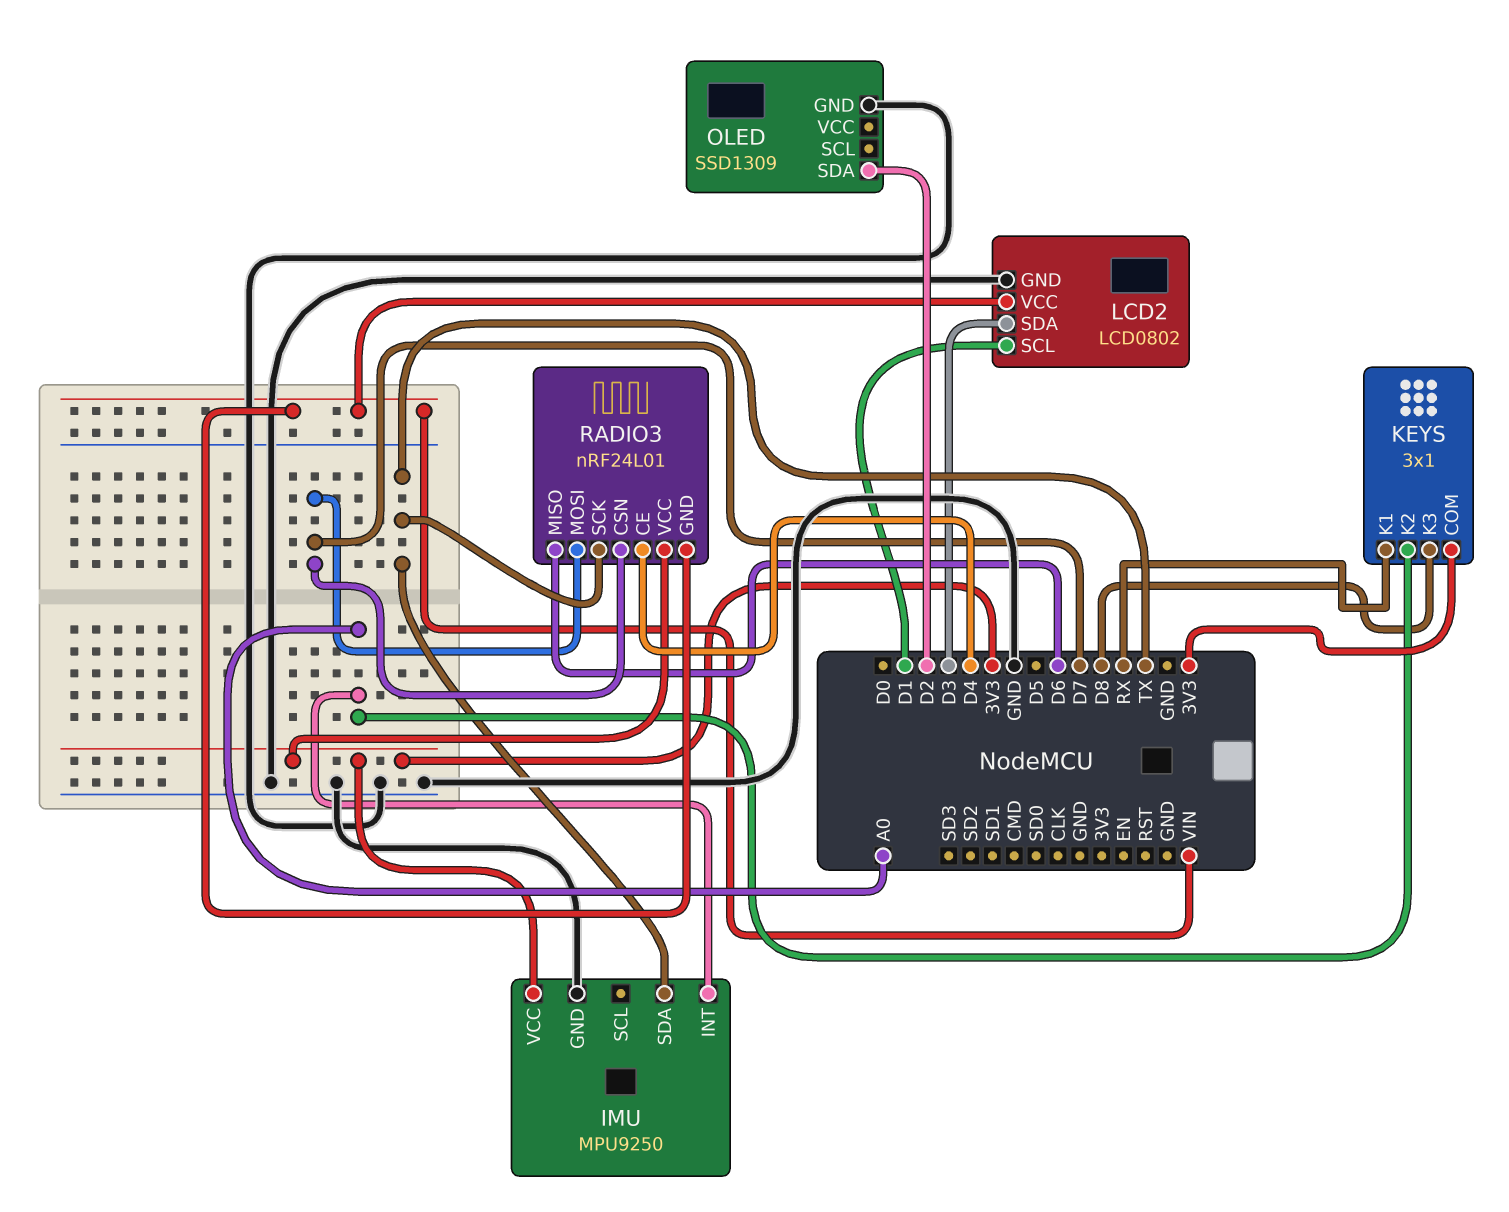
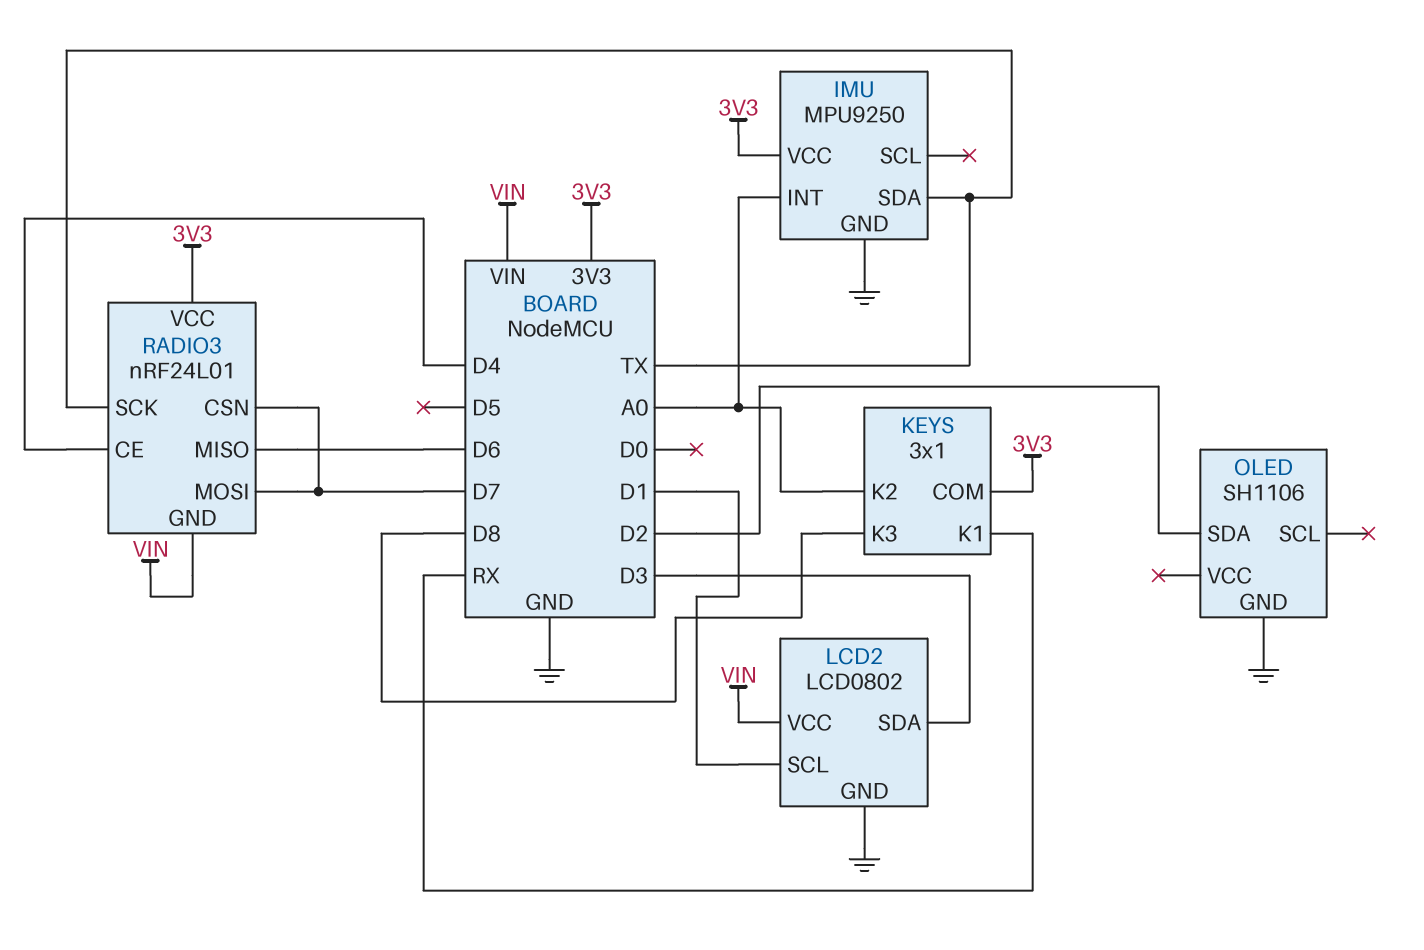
OLED: SSD1309 -> SH1106

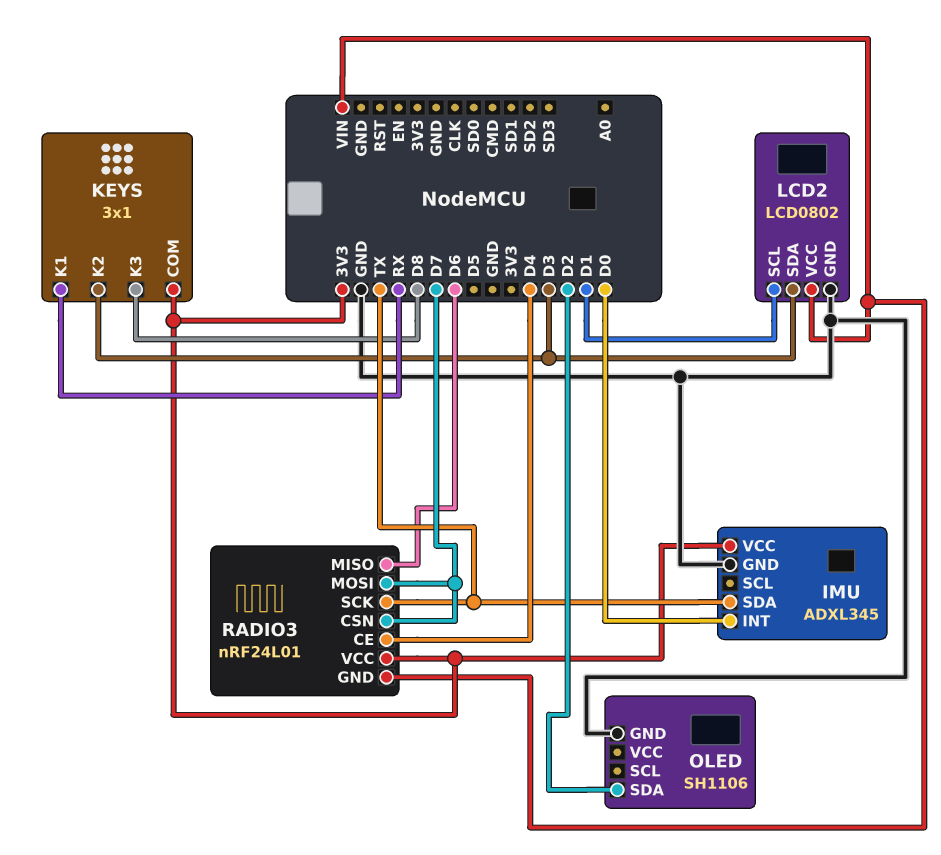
IMU: MPU9250 -> ADXL345
IMU pin INT: A0 -> D0
KEYS pin K2: A0 -> D3

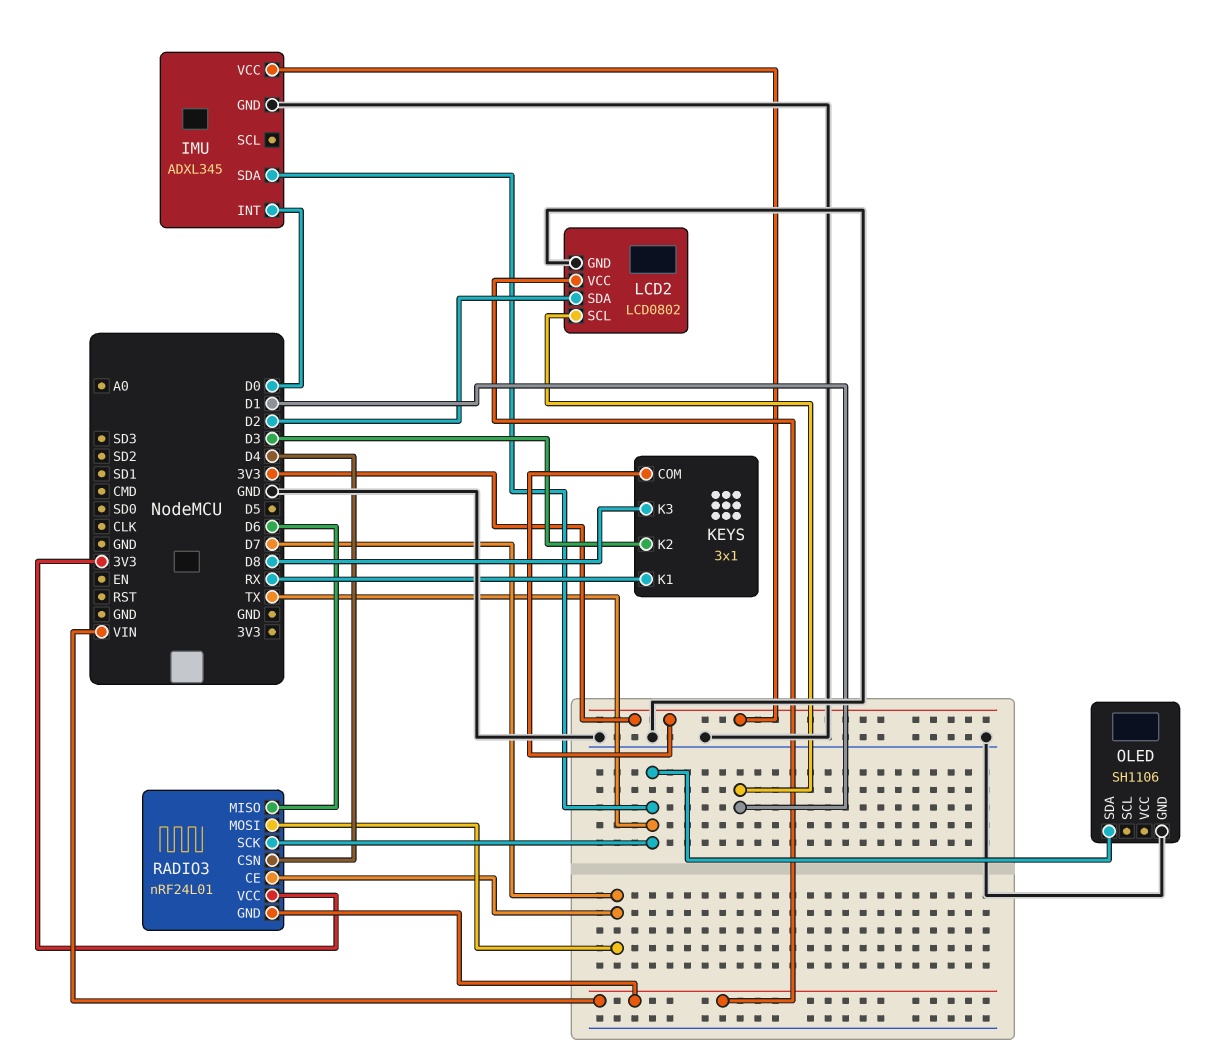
LCD2 pin SDA: D3 -> D2
OLED pin SDA: D2 -> TX
RADIO3 pin CE: D4 -> D7
RADIO3 pin CSN: D7 -> D4

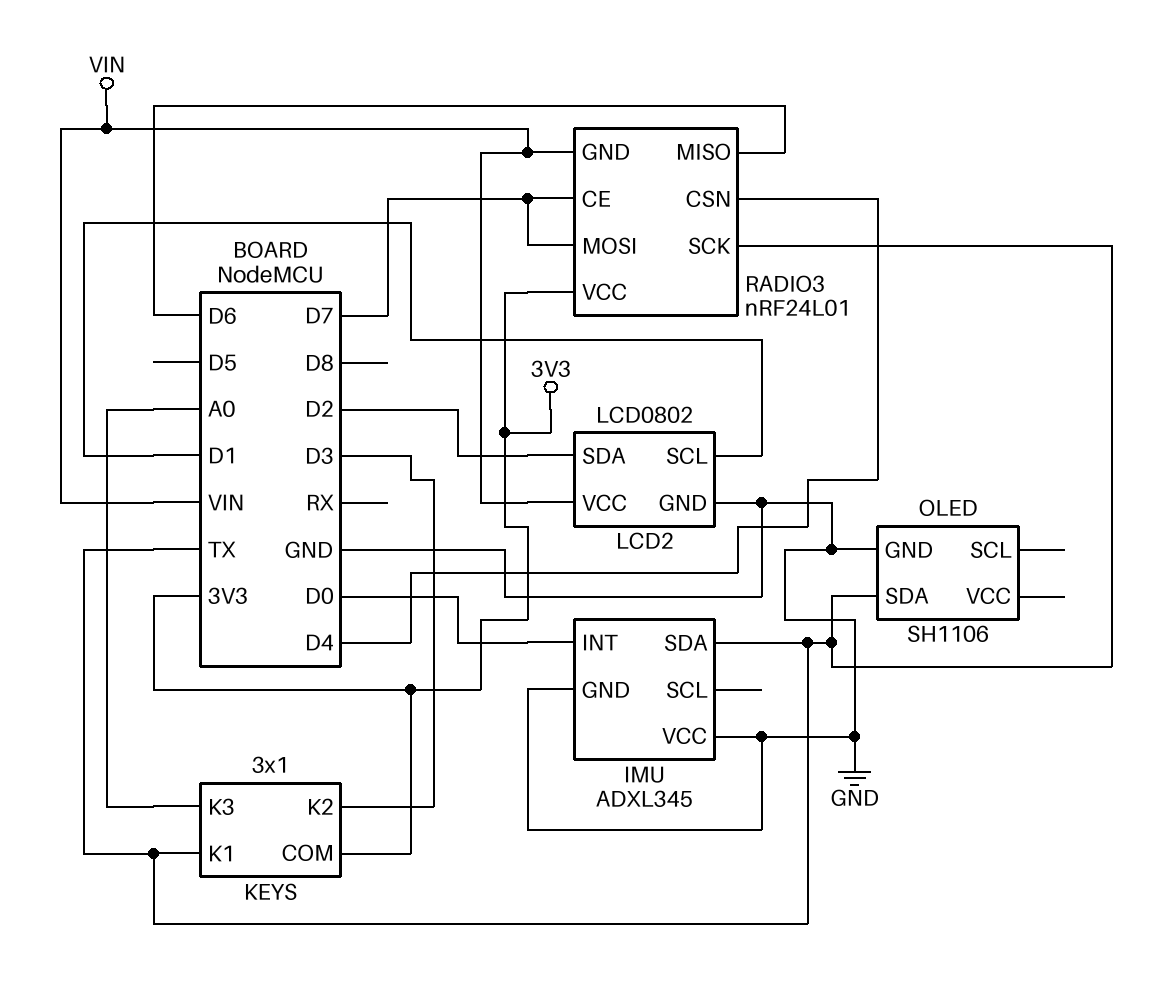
IMU pin VCC: 3V3 -> GND
KEYS pin K1: RX -> TX
KEYS pin K3: D8 -> A0

